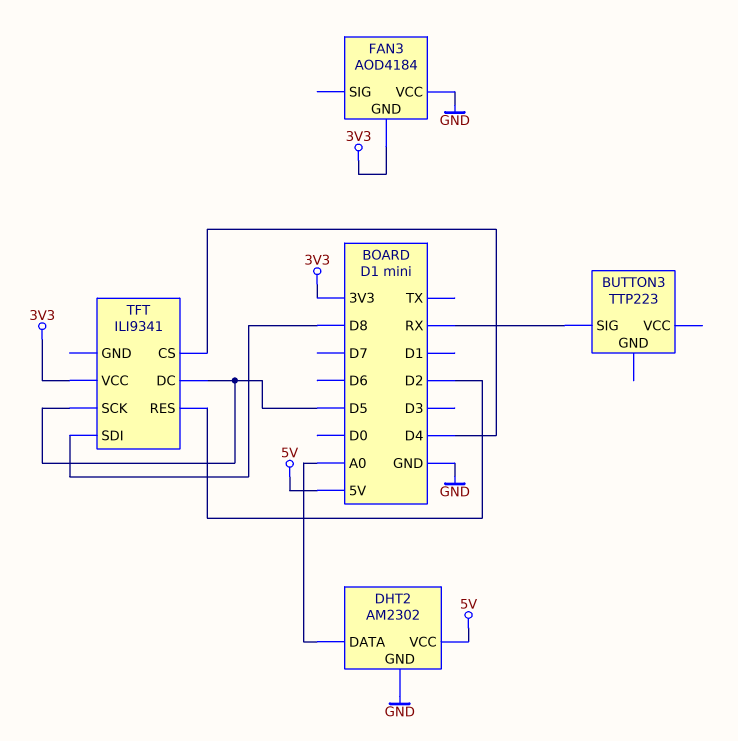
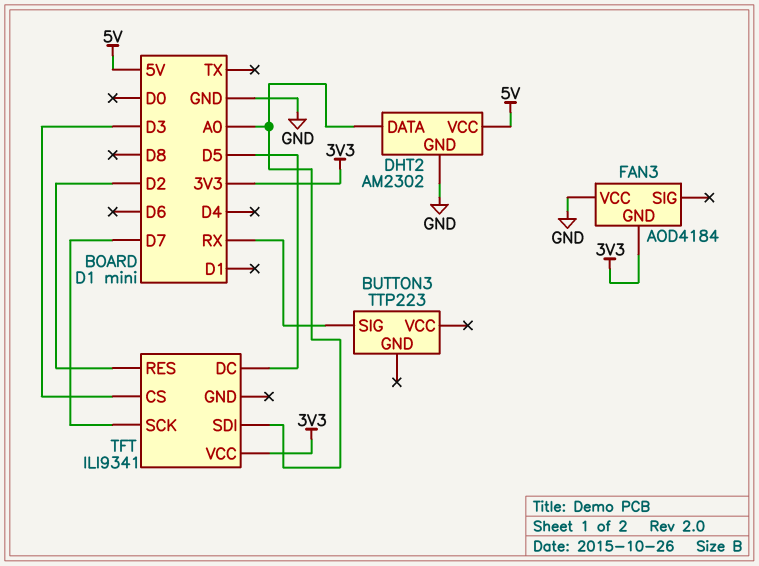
TFT pin CS: D4 -> D3
TFT pin SCK: D5 -> D7
TFT pin SDI: D8 -> A0

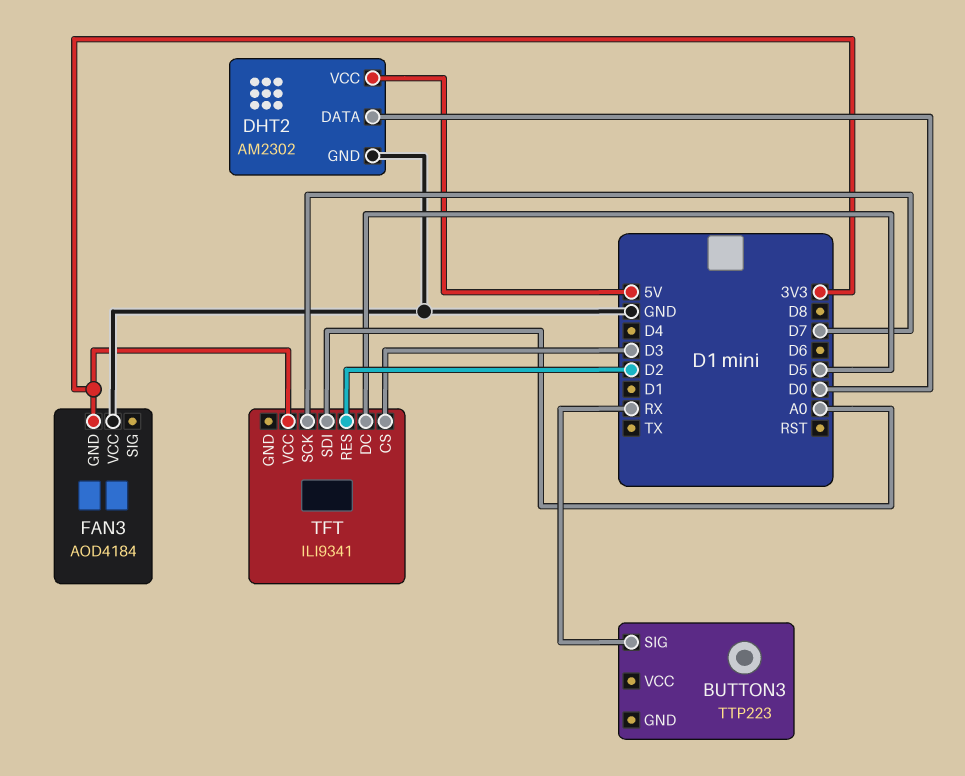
DHT2 pin DATA: A0 -> D0

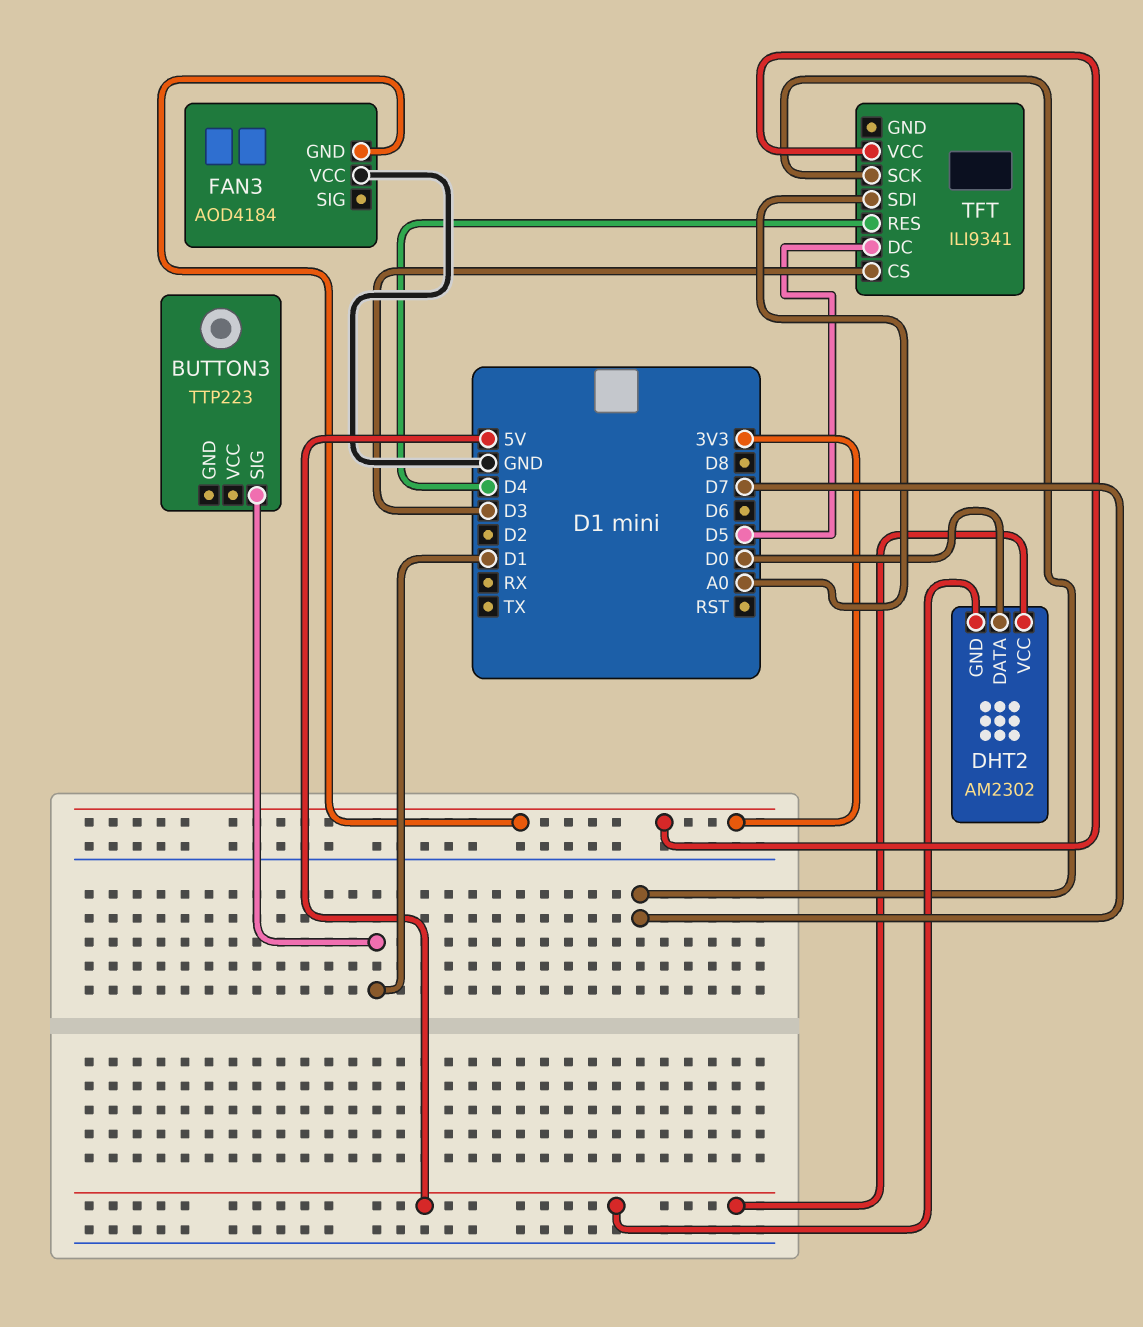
BUTTON3 pin SIG: RX -> D1
DHT2 pin GND: GND -> 5V
TFT pin RES: D2 -> D4

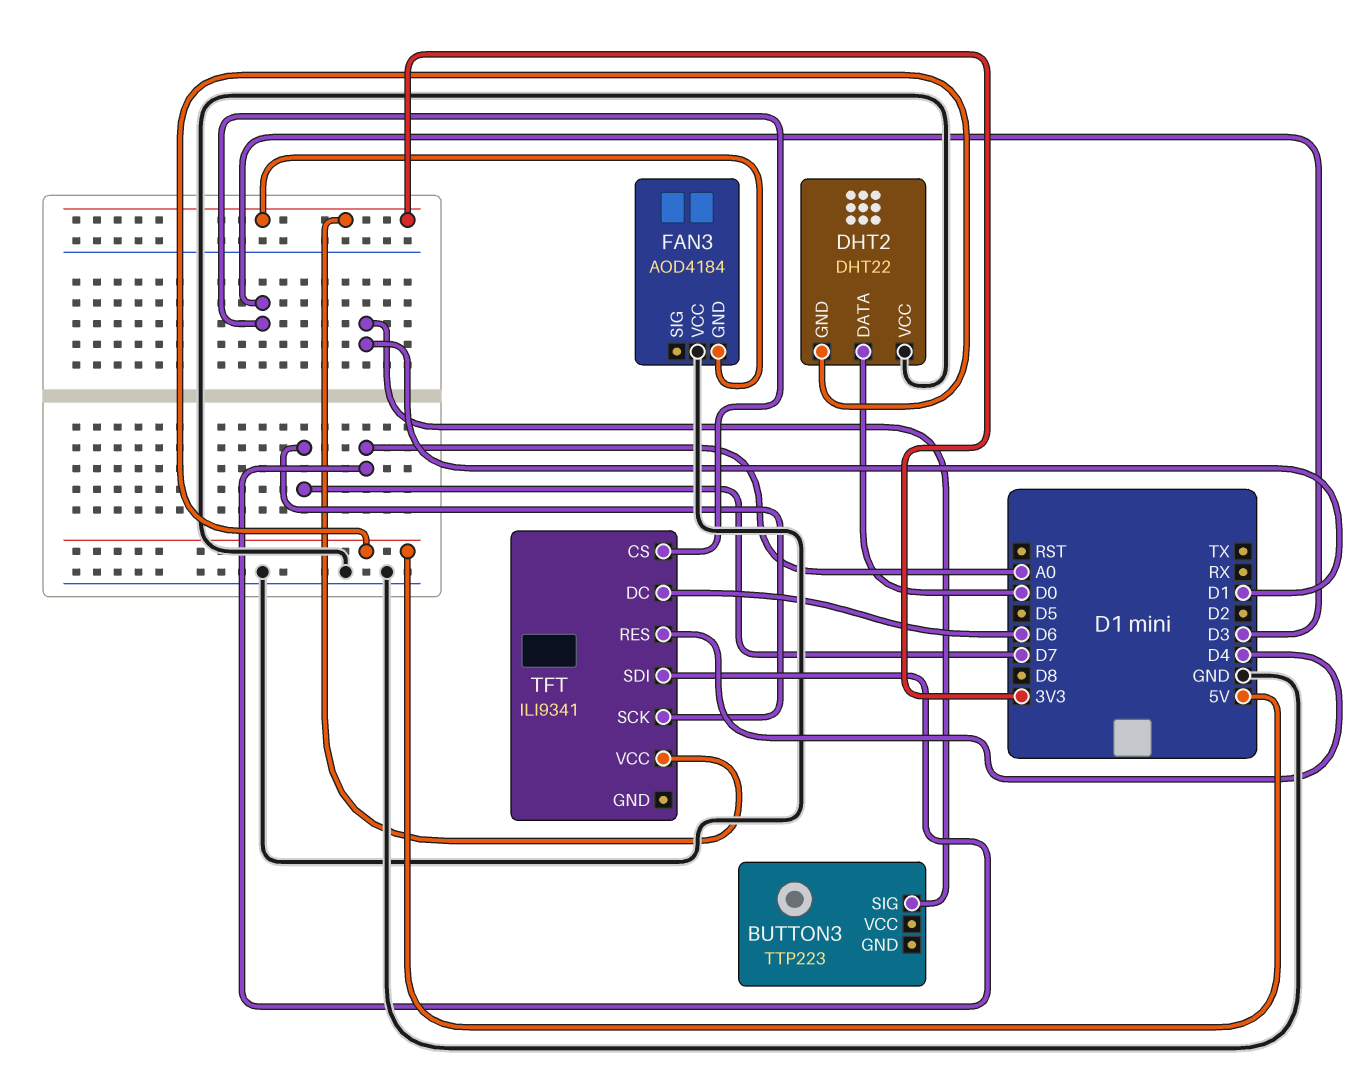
DHT2: AM2302 -> DHT22
DHT2 pin VCC: 5V -> GND
TFT pin DC: D5 -> D6

